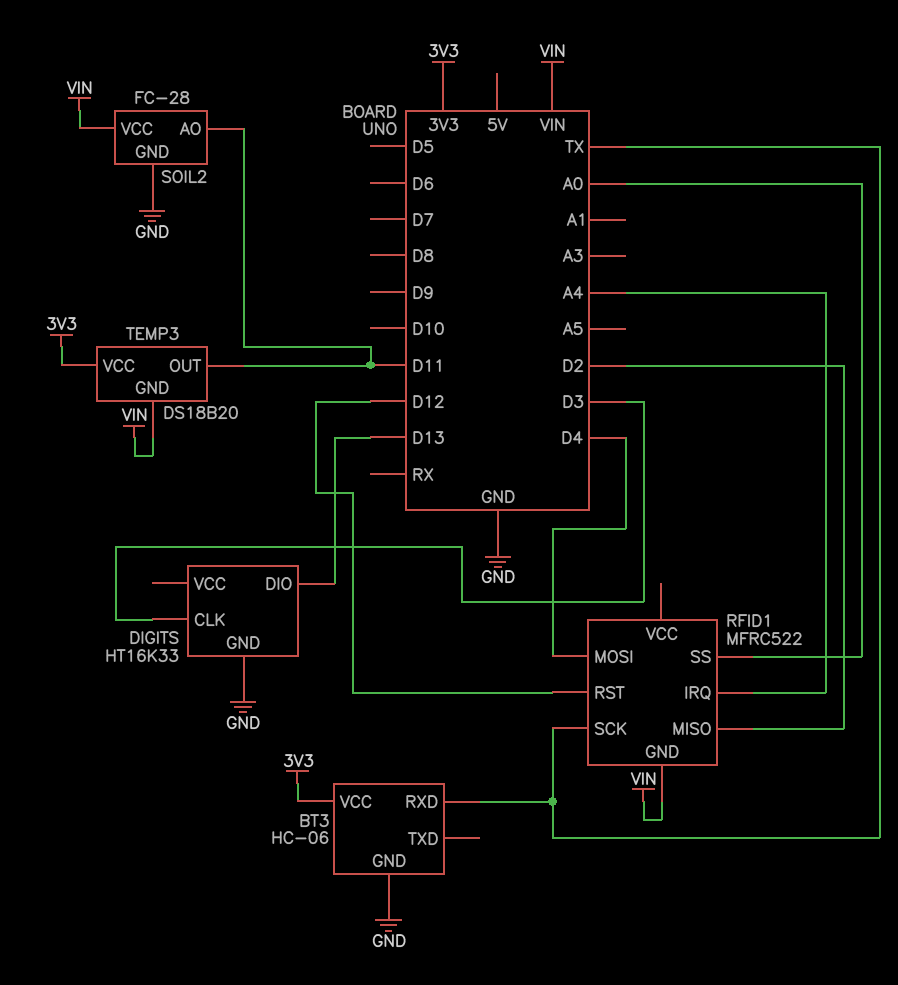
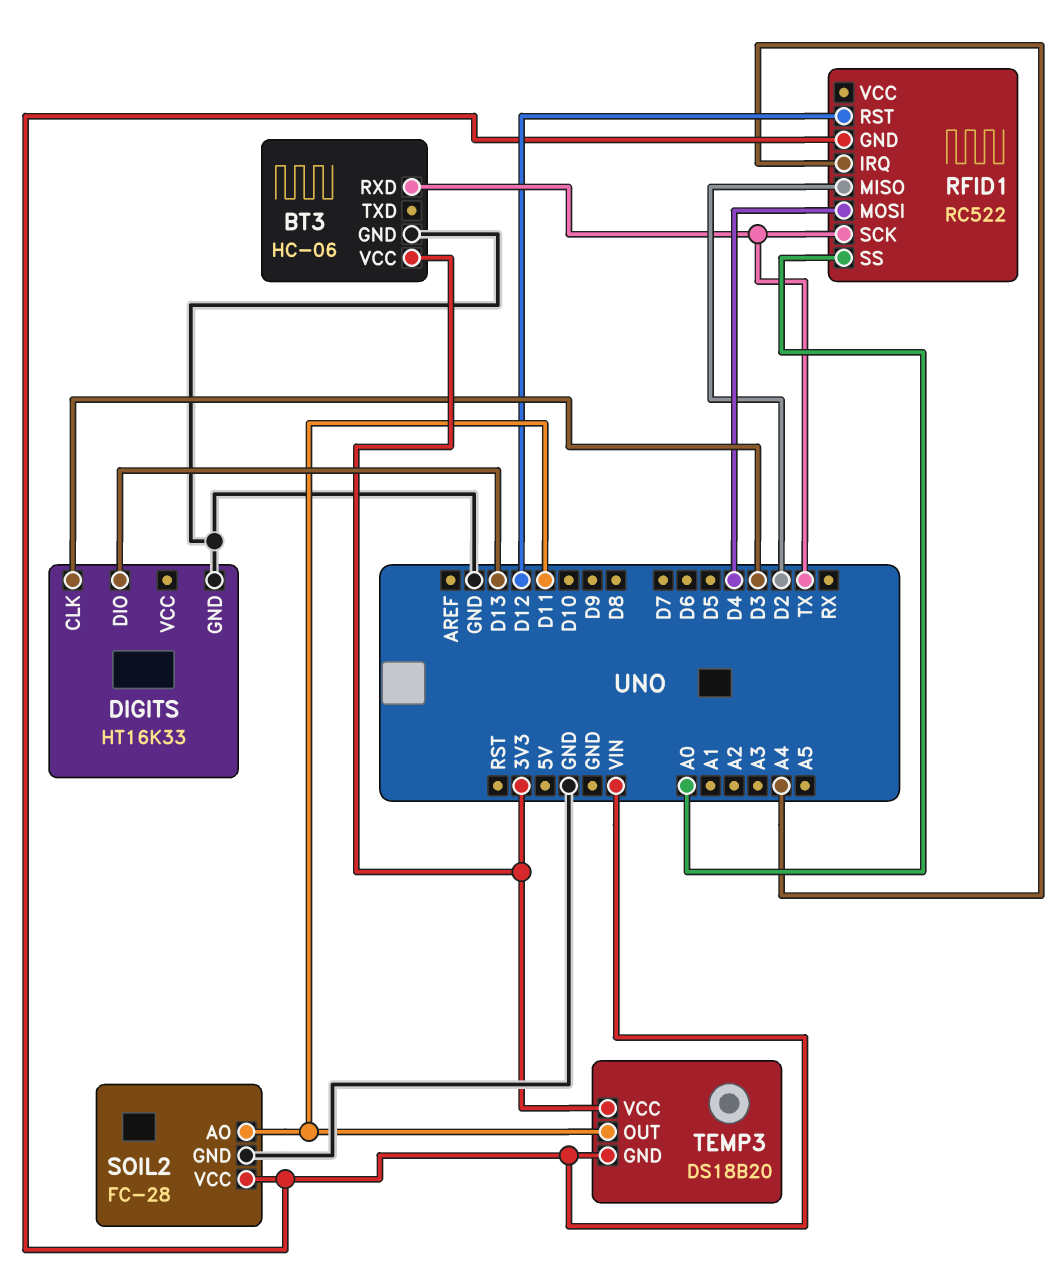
RFID1: MFRC522 -> RC522

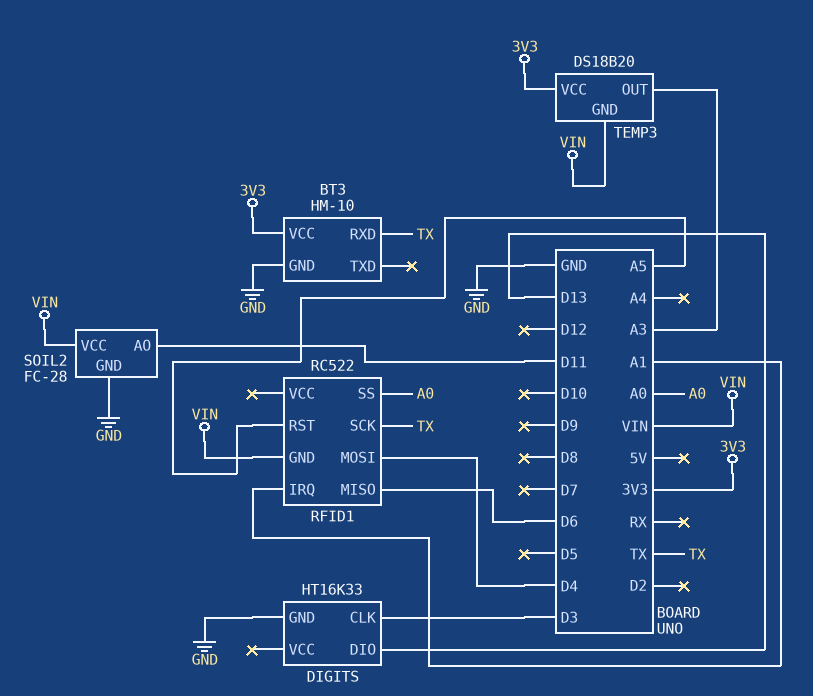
BT3: HC-06 -> HM-10
RFID1 pin IRQ: A4 -> A1
RFID1 pin MISO: D2 -> D6
RFID1 pin RST: D12 -> A5
TEMP3 pin OUT: D11 -> A3

